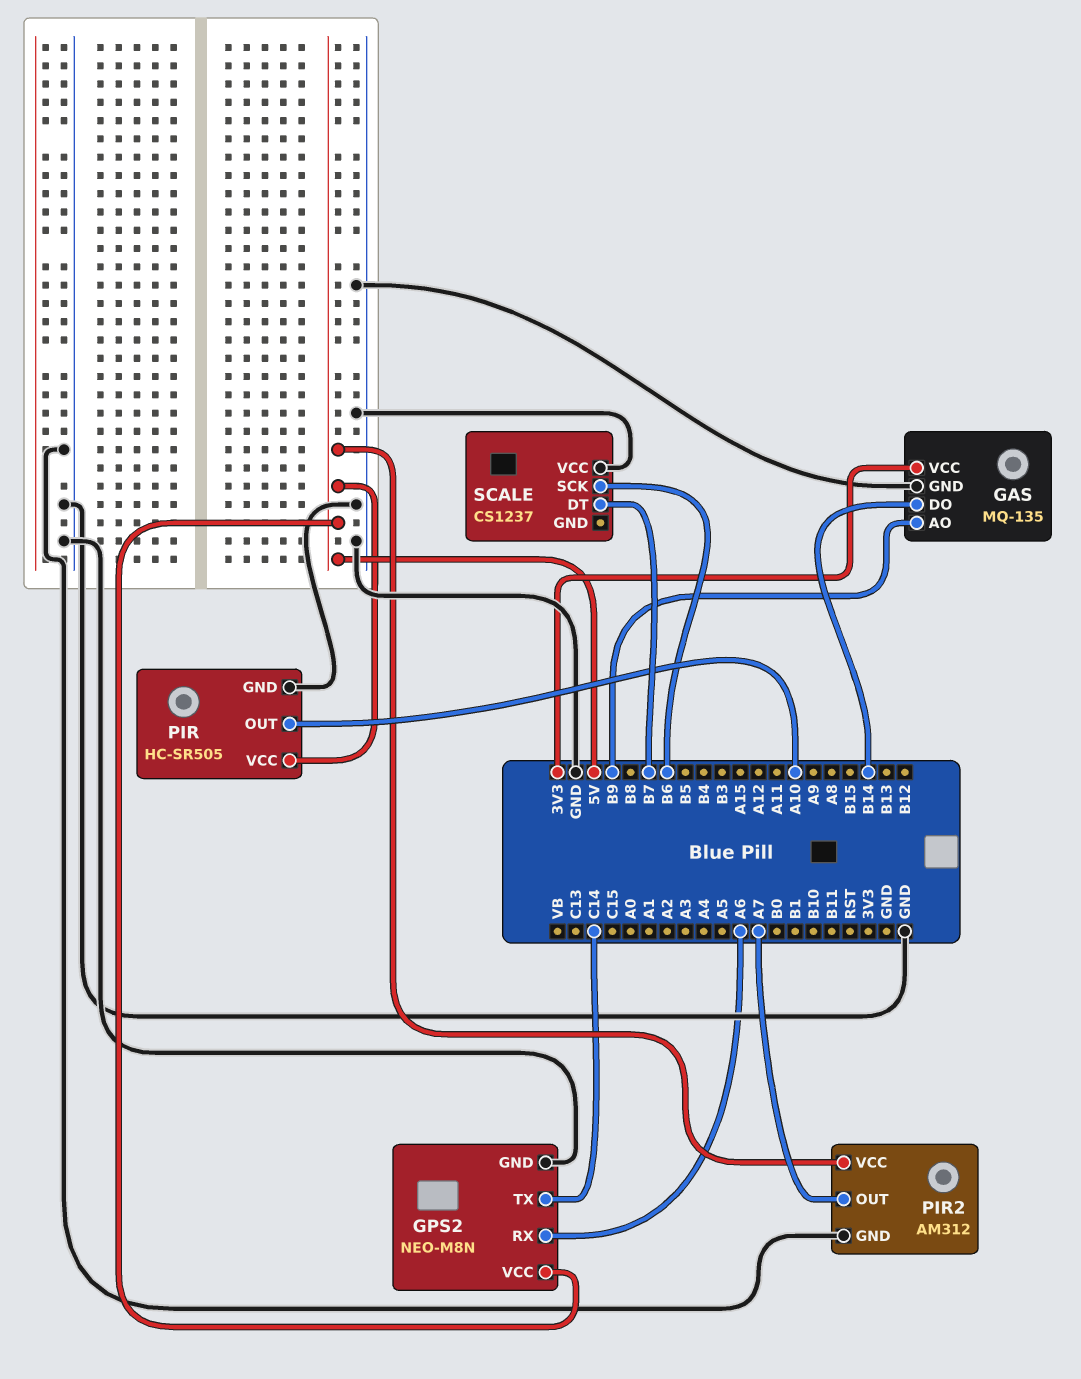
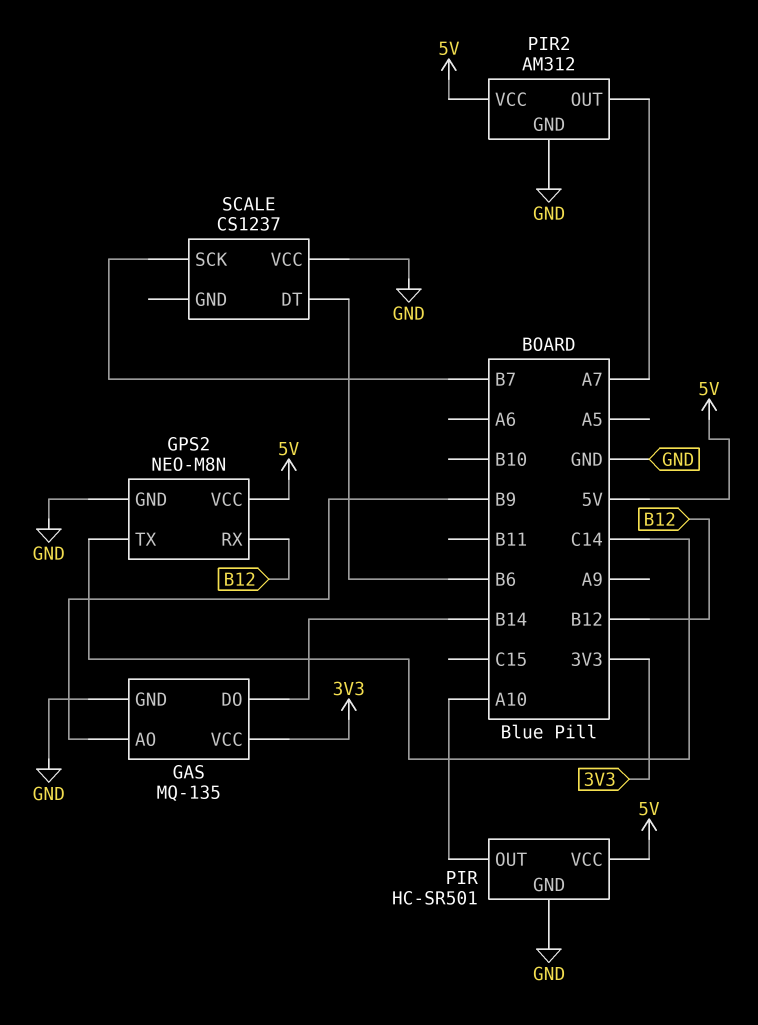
GPS2 pin RX: A6 -> B12
PIR: HC-SR505 -> HC-SR501
SCALE pin DT: B7 -> B6
SCALE pin SCK: B6 -> B7

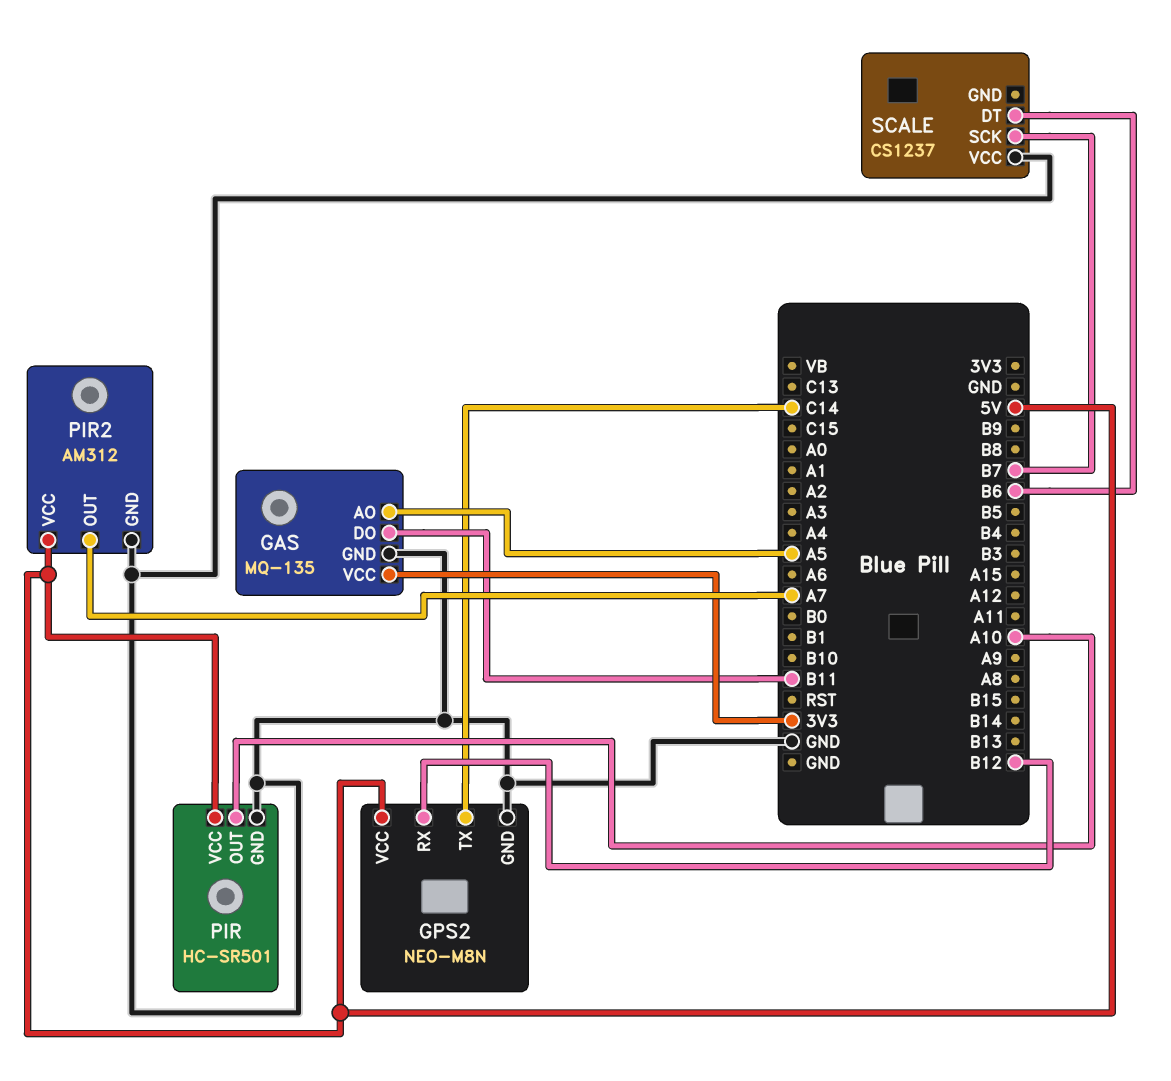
GAS pin AO: B9 -> A5
GAS pin DO: B14 -> B11

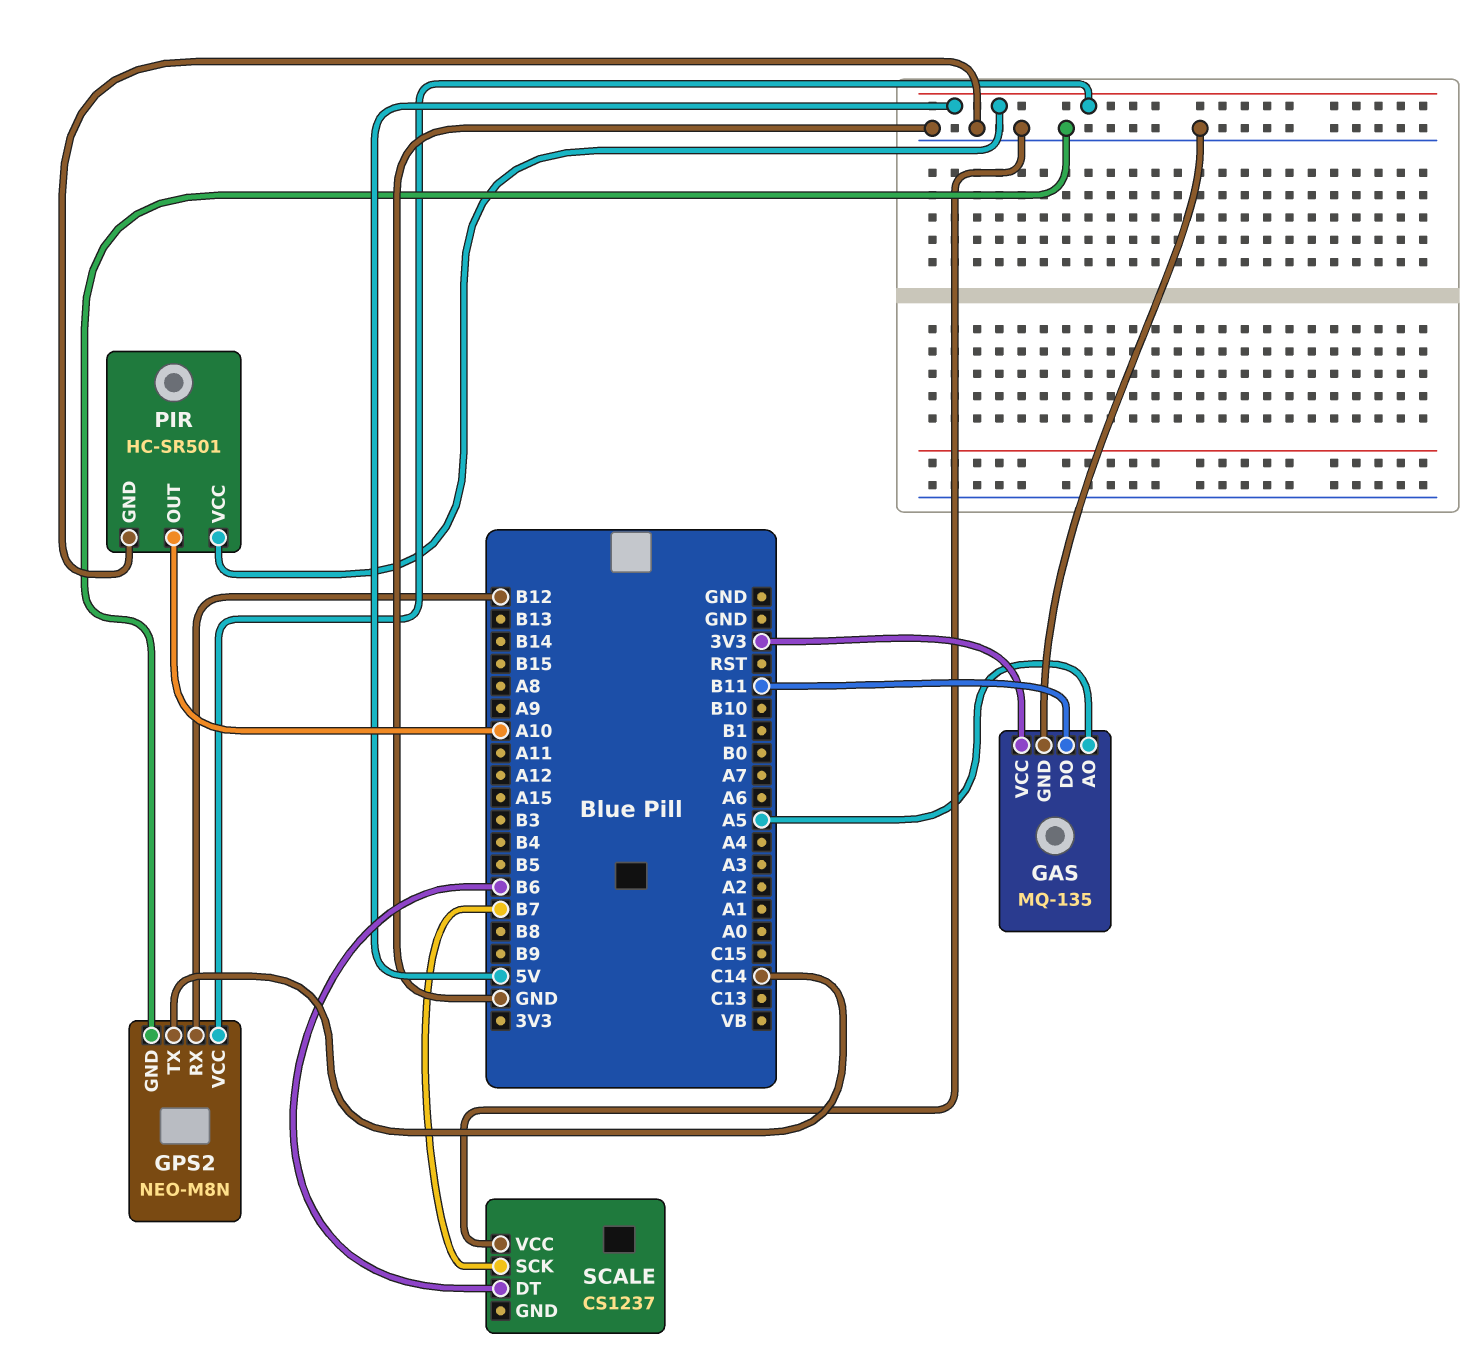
PIR2: AM312 -> none
PIR2 pin GND: GND -> none
PIR2 pin OUT: A7 -> none
PIR2 pin VCC: 5V -> none

